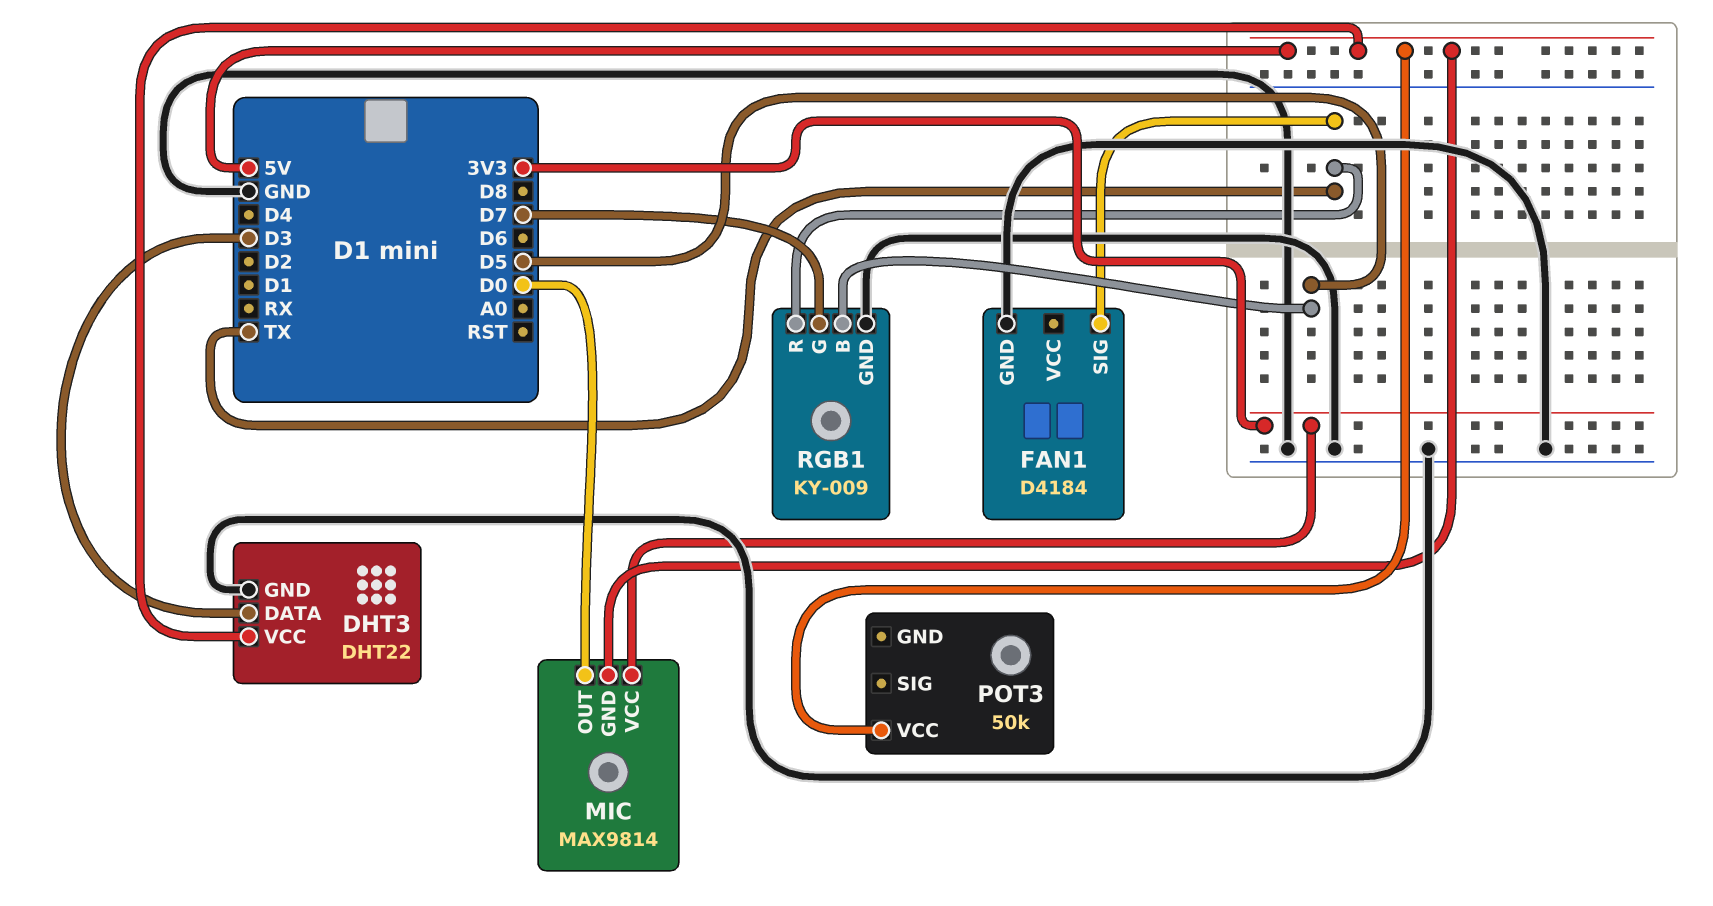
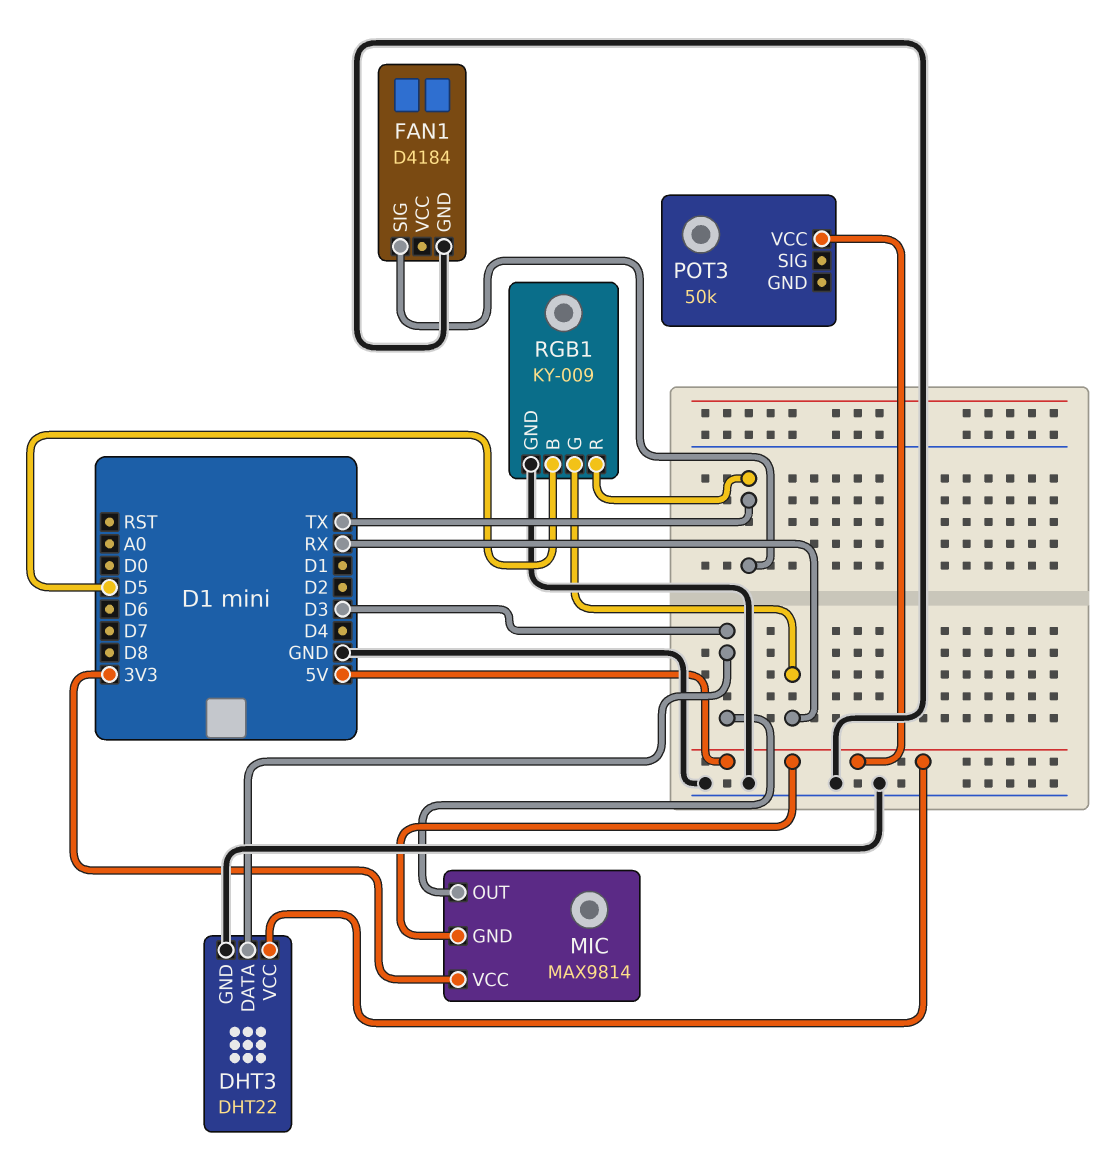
MIC pin OUT: D0 -> D3
RGB1 pin G: D7 -> RX

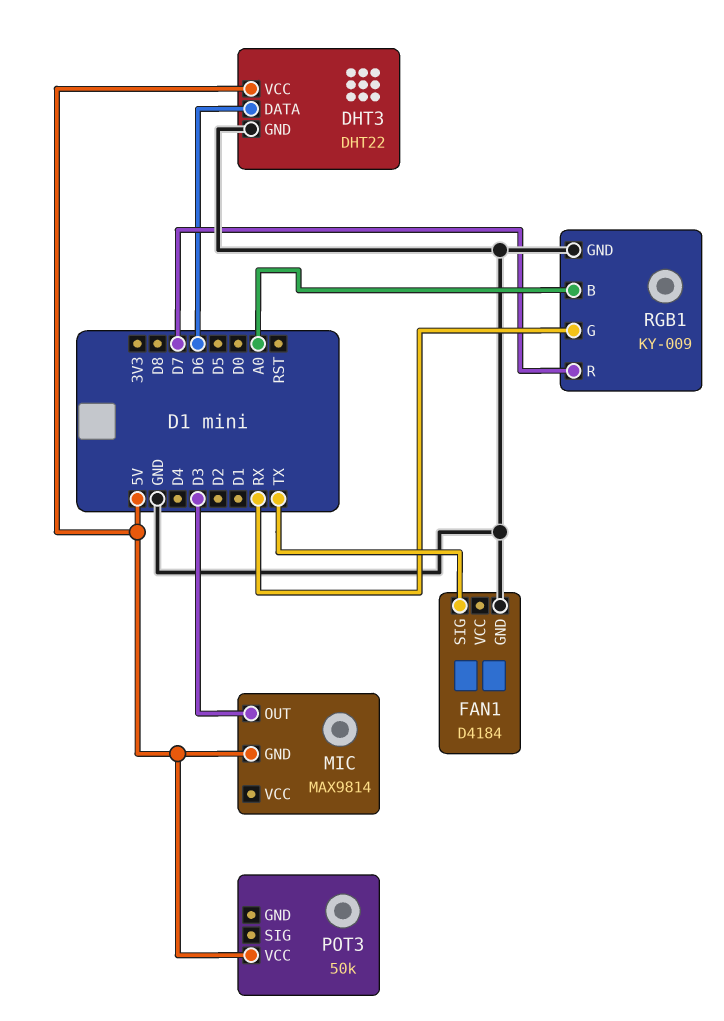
DHT3 pin DATA: D3 -> D6
MIC pin VCC: 3V3 -> none
RGB1 pin B: D5 -> A0
RGB1 pin R: TX -> D7

